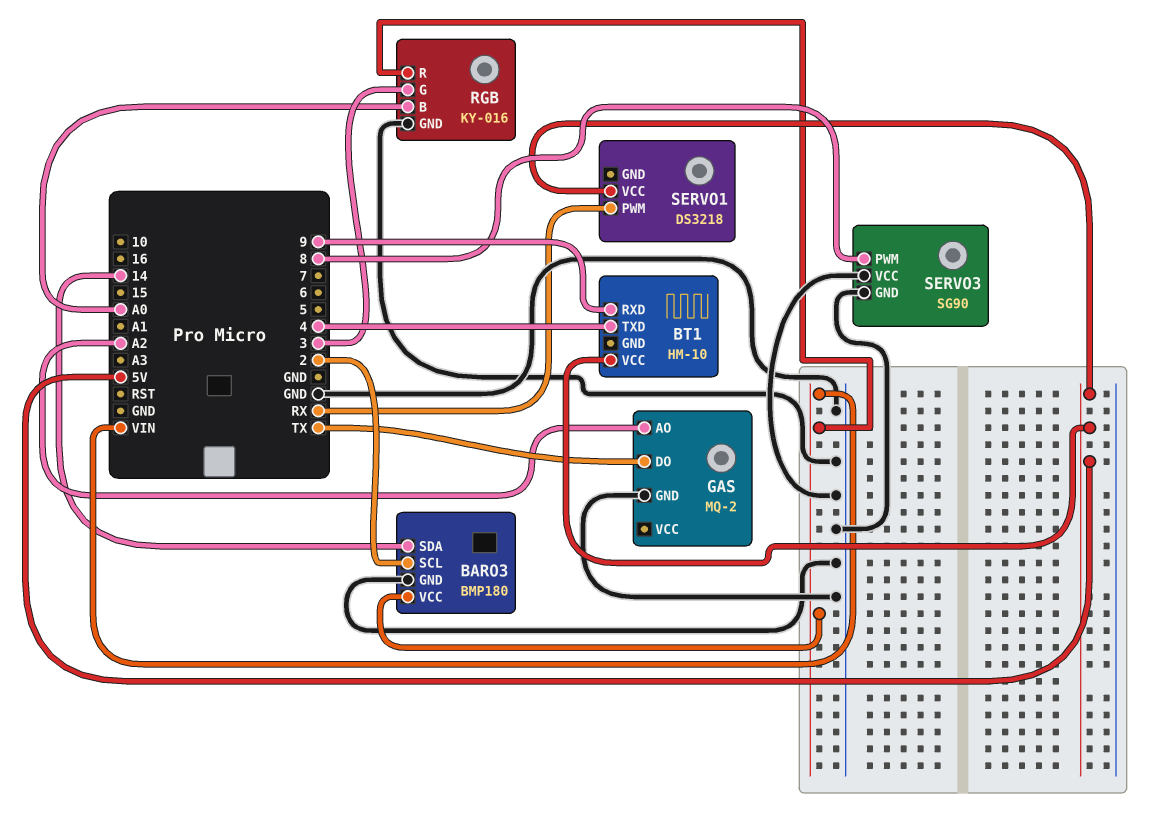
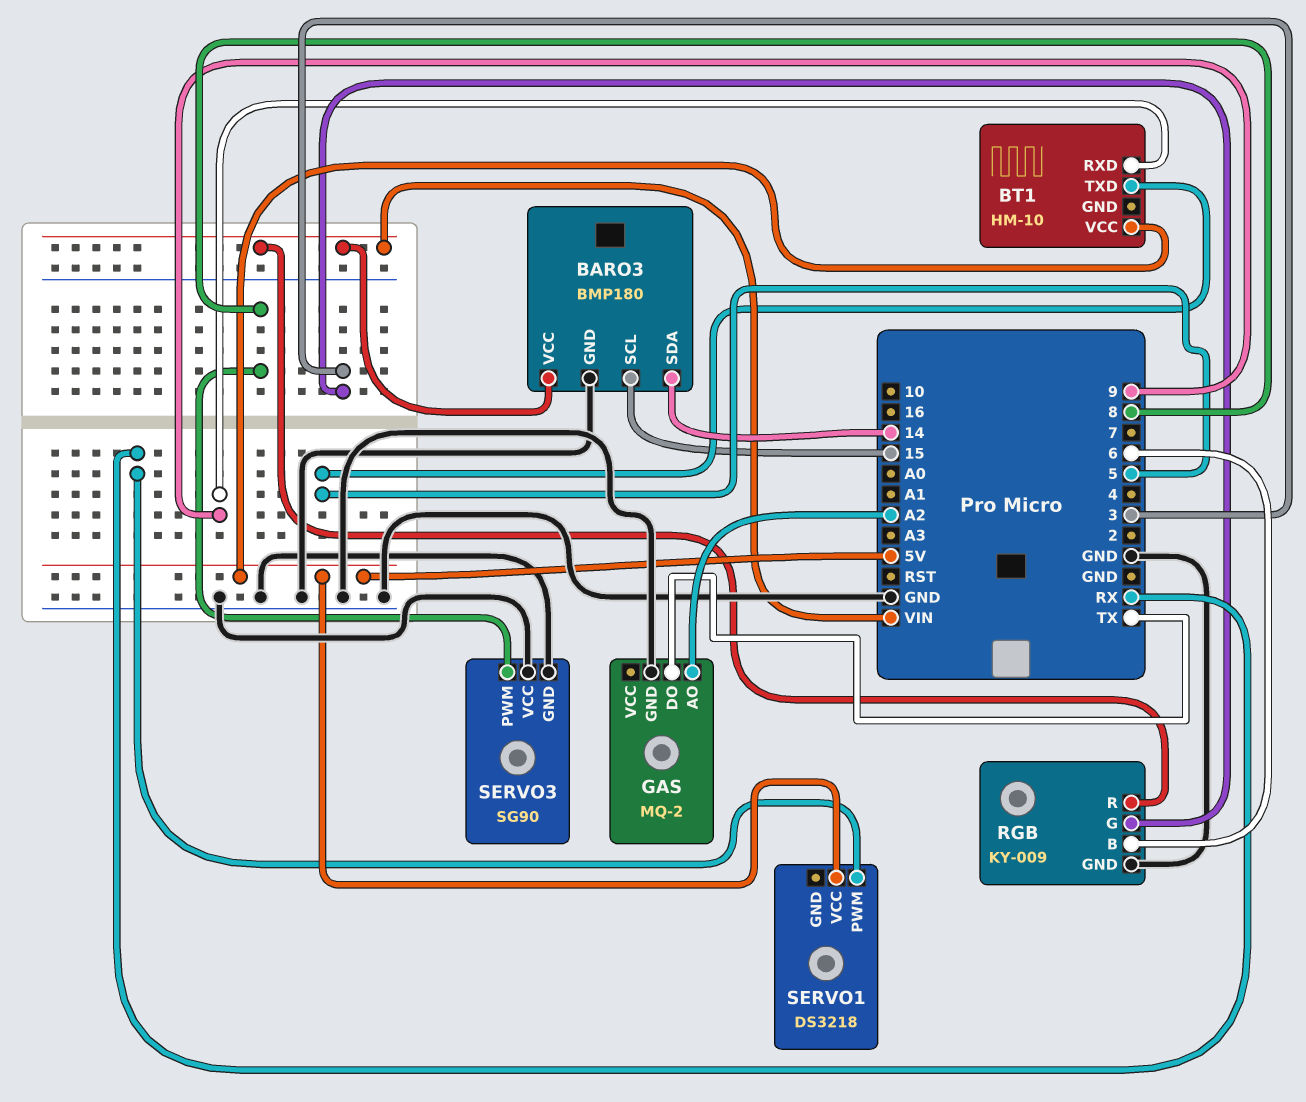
BARO3 pin SCL: 2 -> 15
BT1 pin TXD: 4 -> 5
RGB: KY-016 -> KY-009
RGB pin B: A0 -> 6

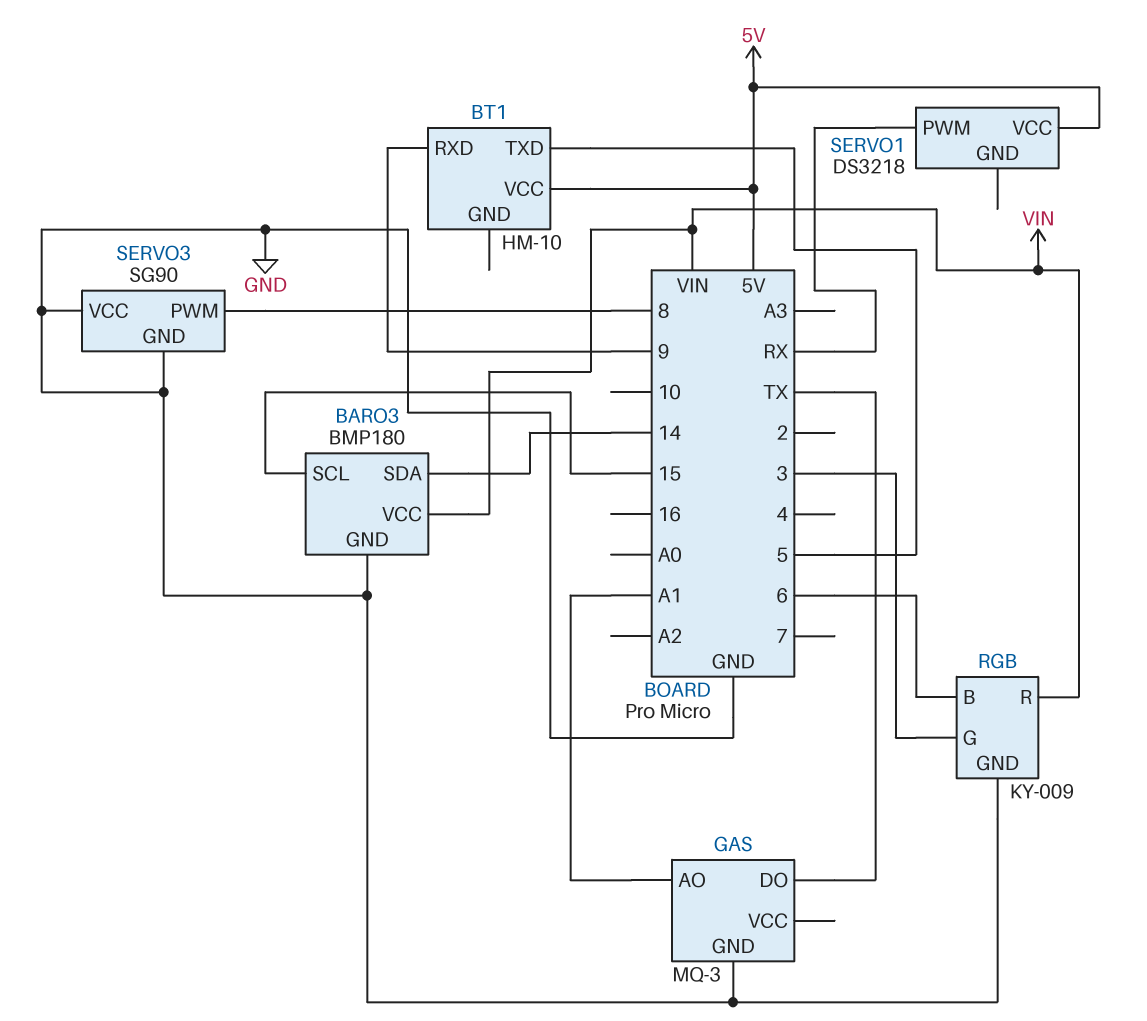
GAS: MQ-2 -> MQ-3
GAS pin AO: A2 -> A1

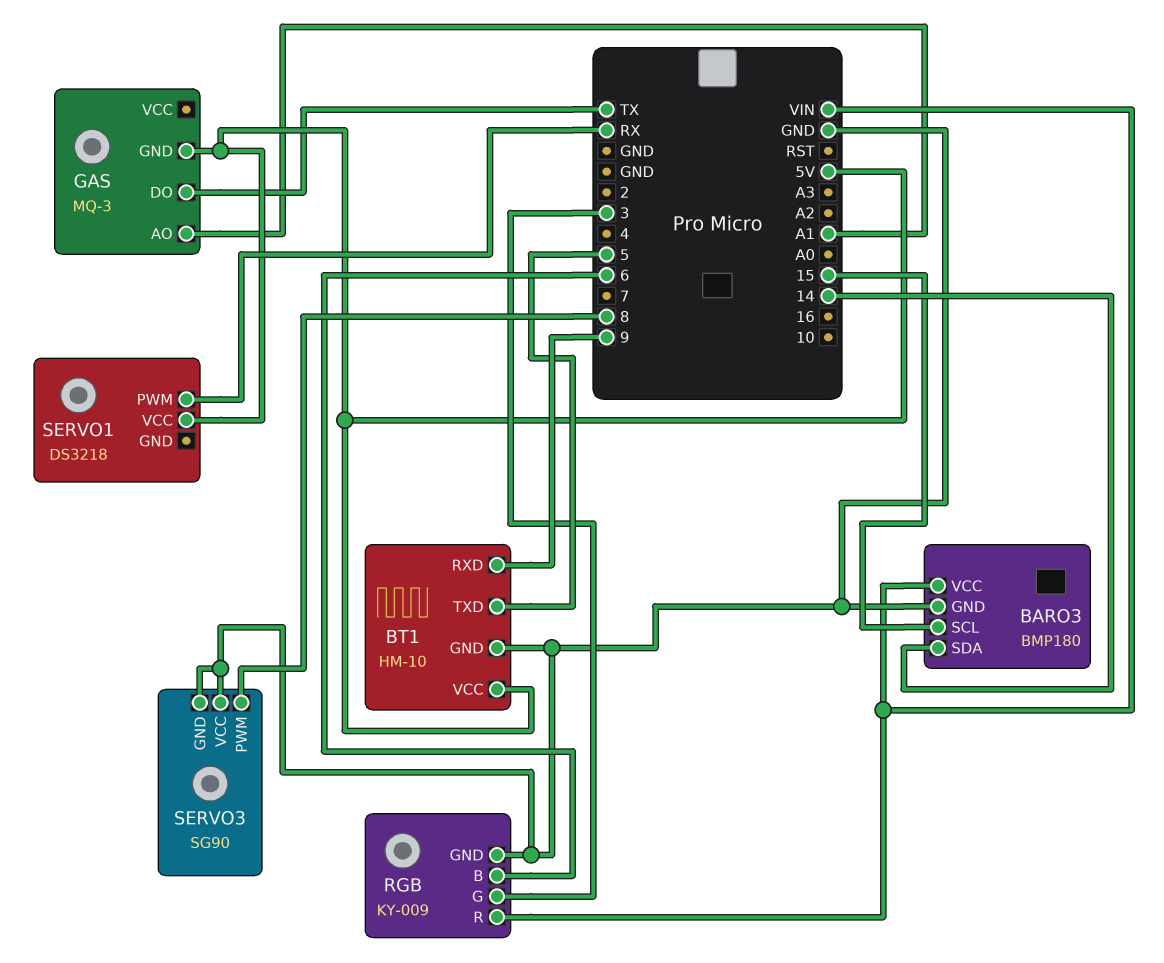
BT1 pin GND: none -> GND
GAS pin GND: GND -> 5V

